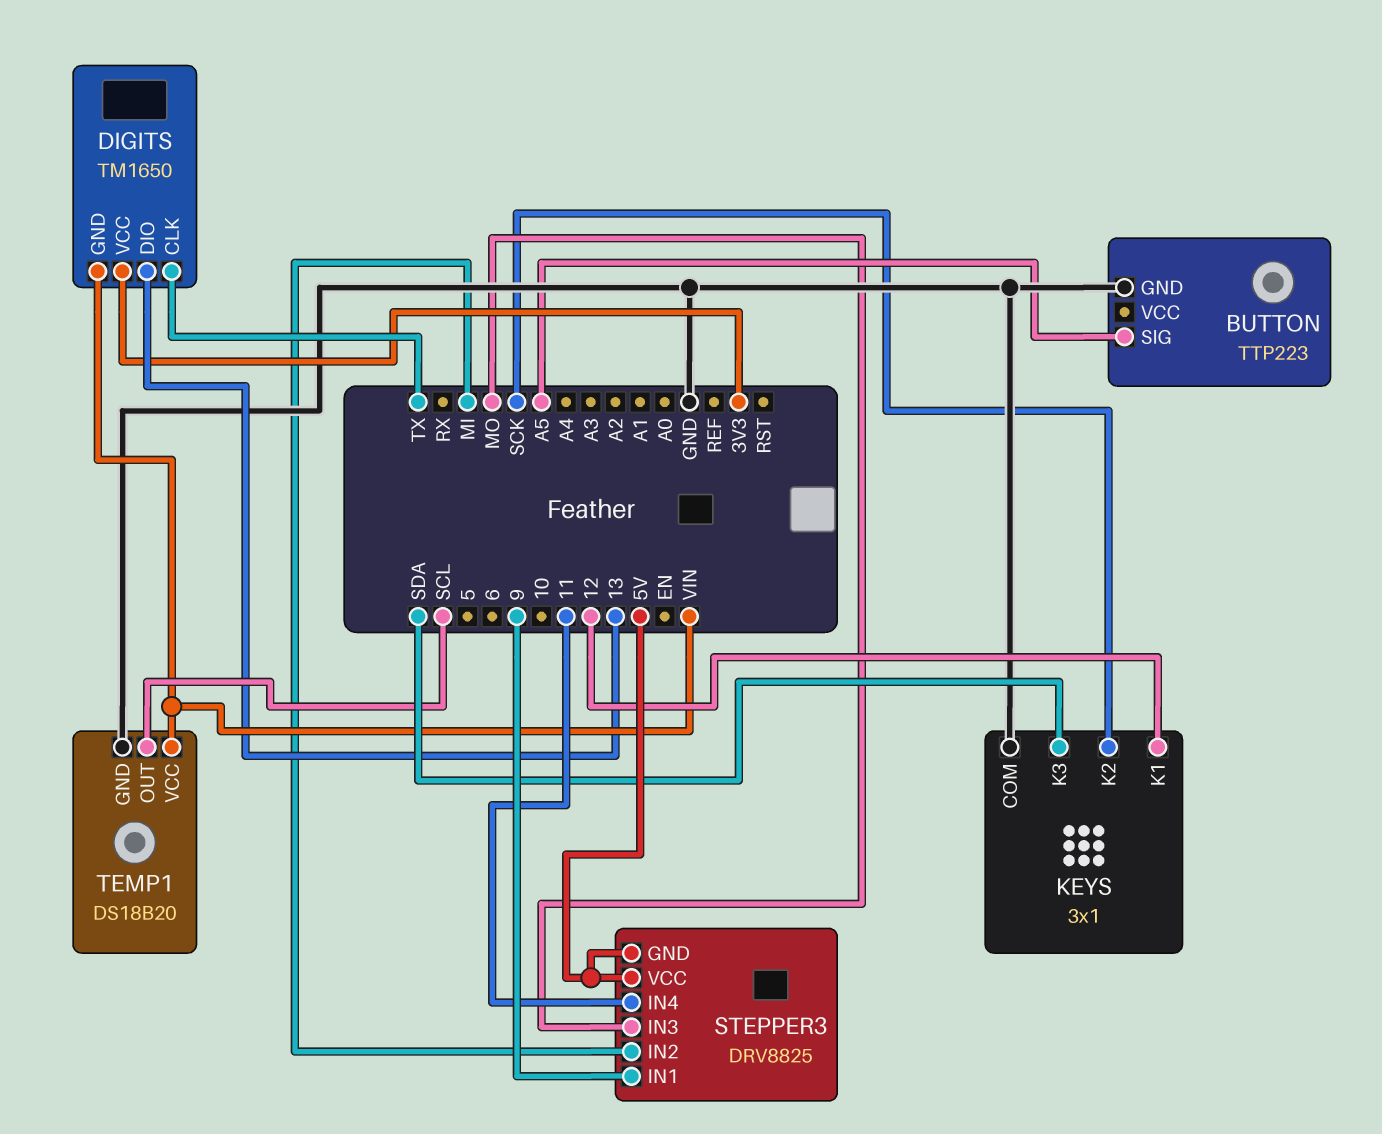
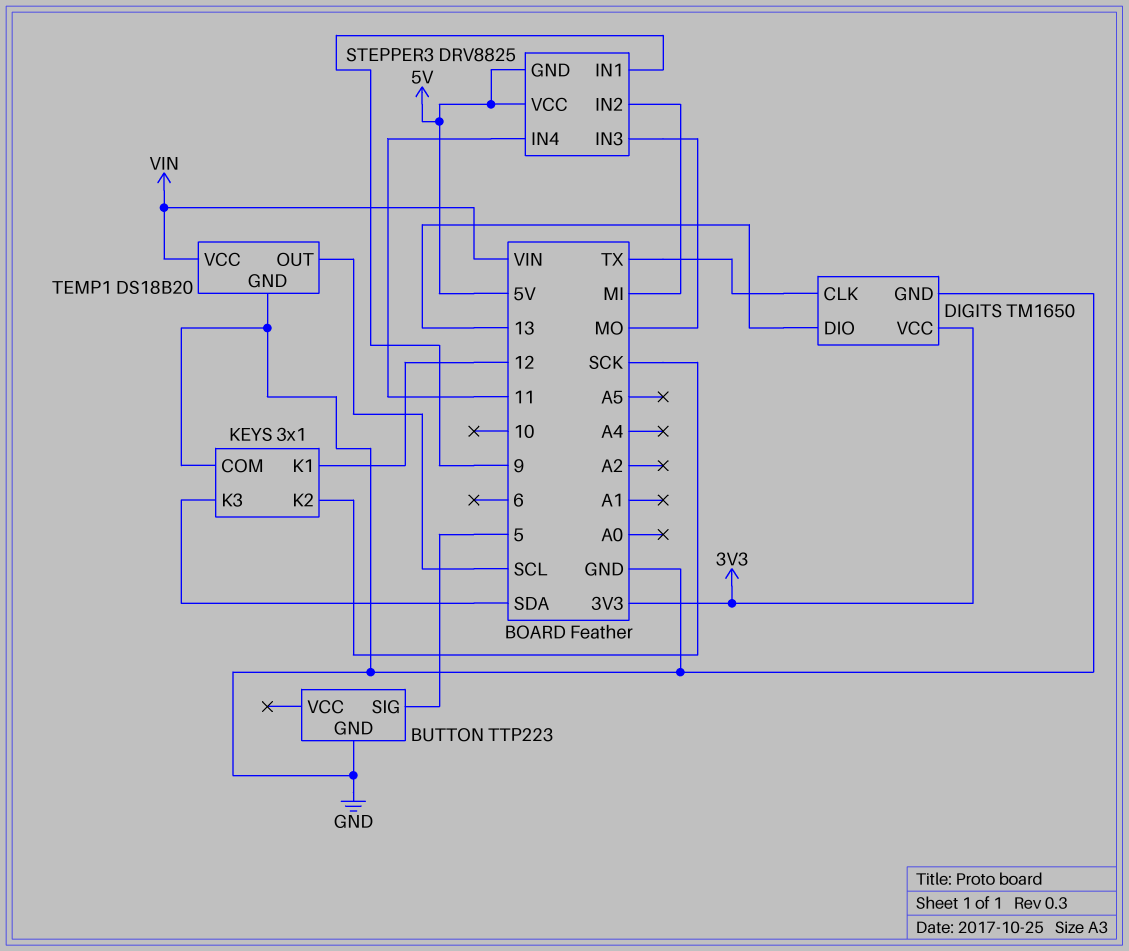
BUTTON pin SIG: A5 -> 5
DIGITS pin GND: VIN -> GND

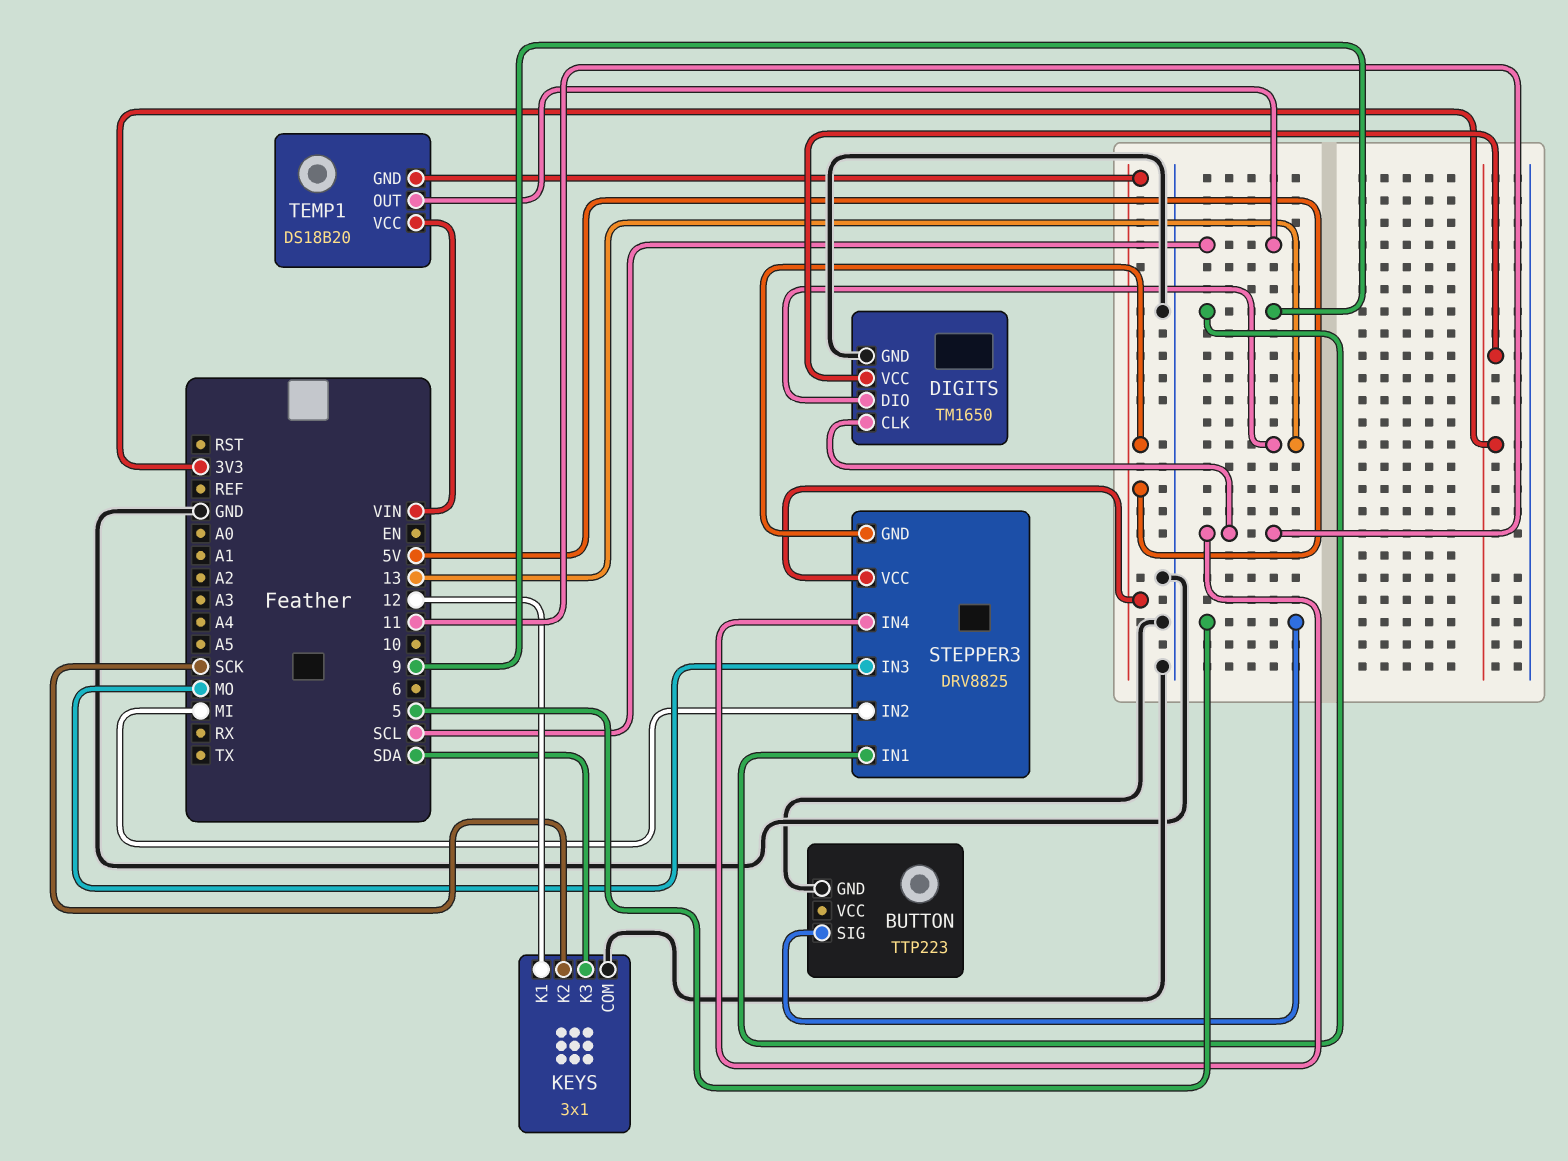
DIGITS pin CLK: TX -> 11
TEMP1 pin GND: GND -> 5V

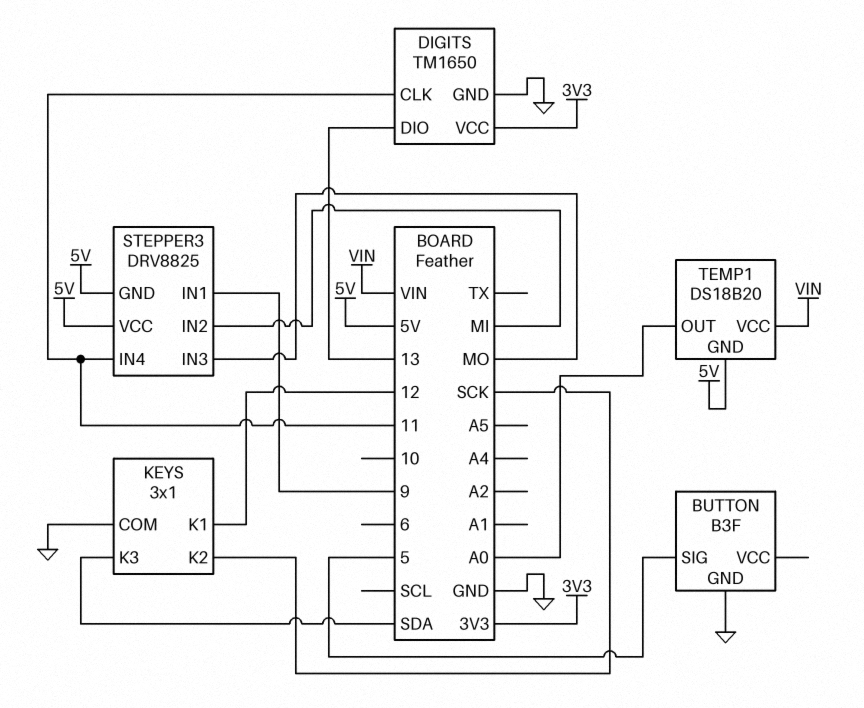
BUTTON: TTP223 -> B3F
TEMP1 pin OUT: SCL -> A0

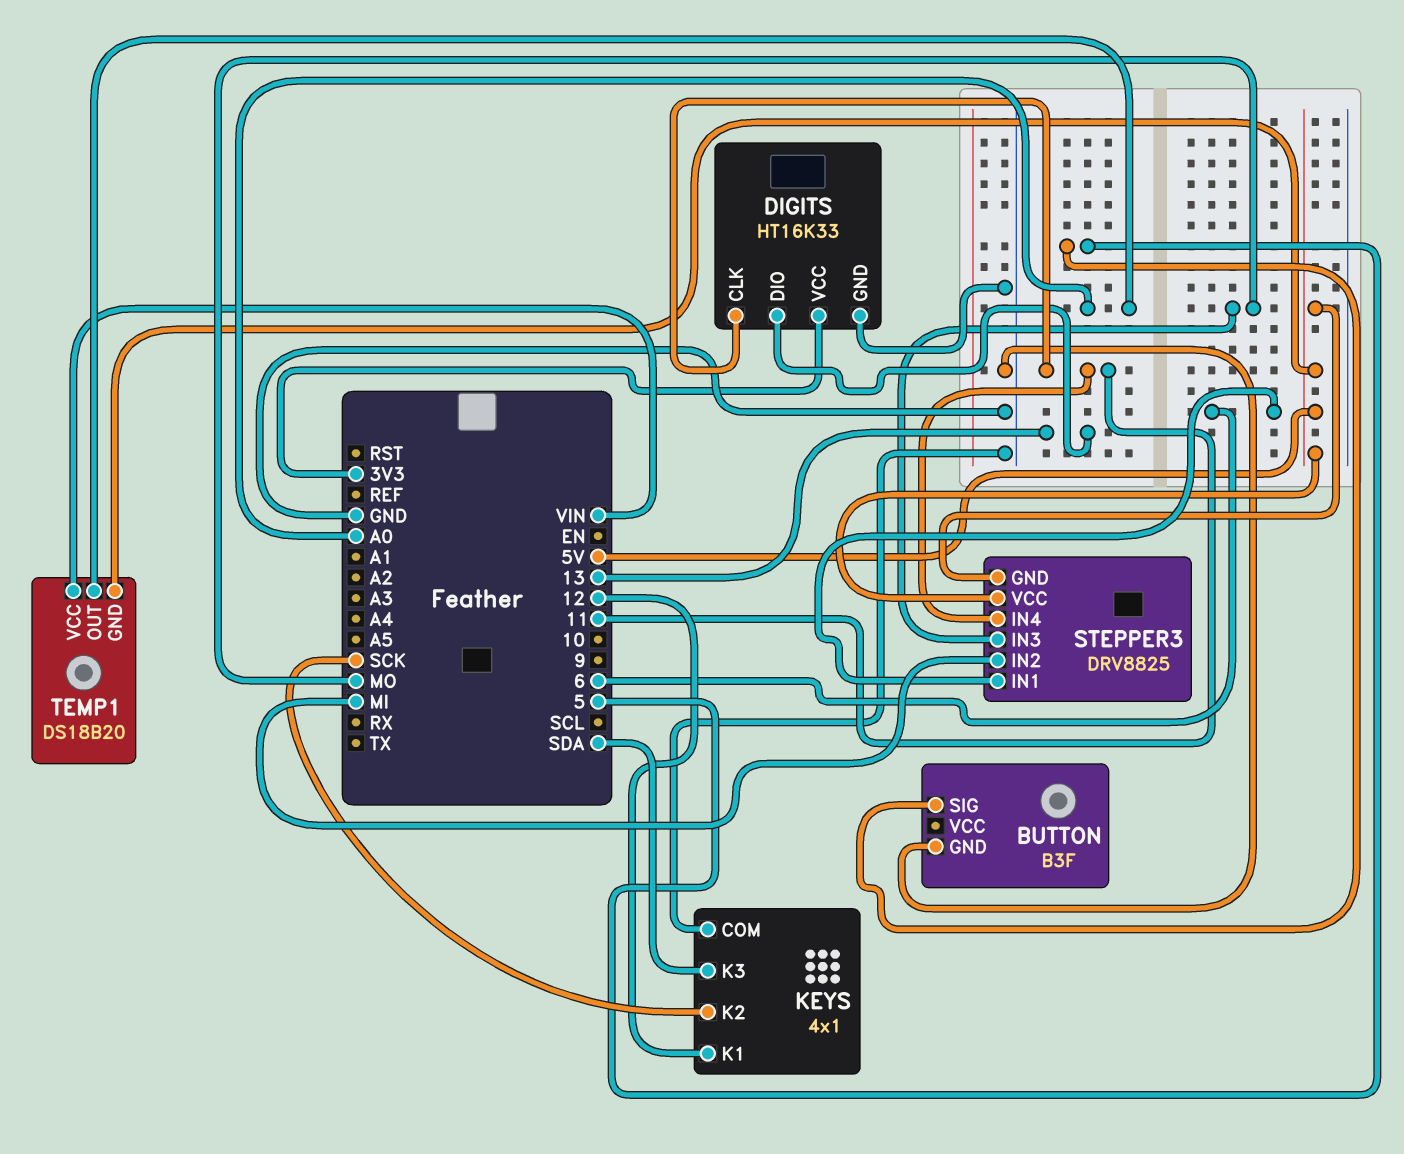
DIGITS: TM1650 -> HT16K33
KEYS: 3x1 -> 4x1
STEPPER3 pin IN1: 9 -> 6

